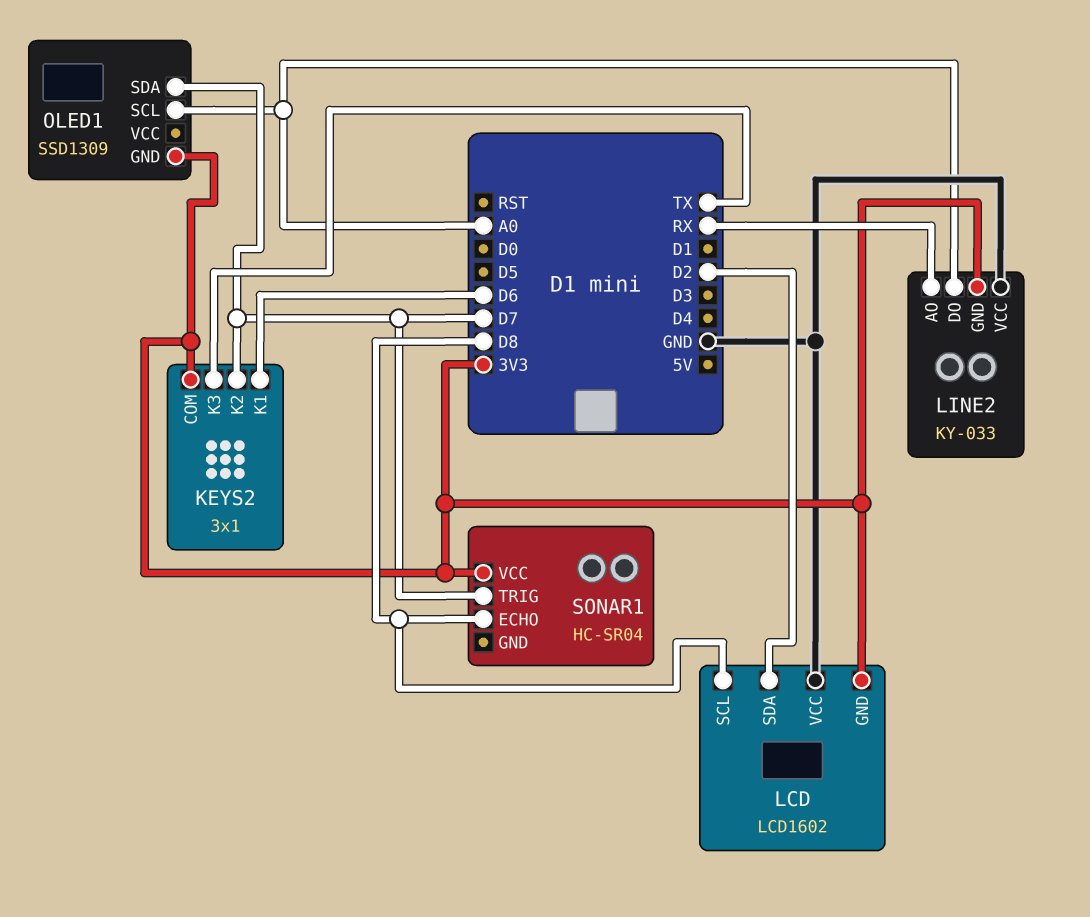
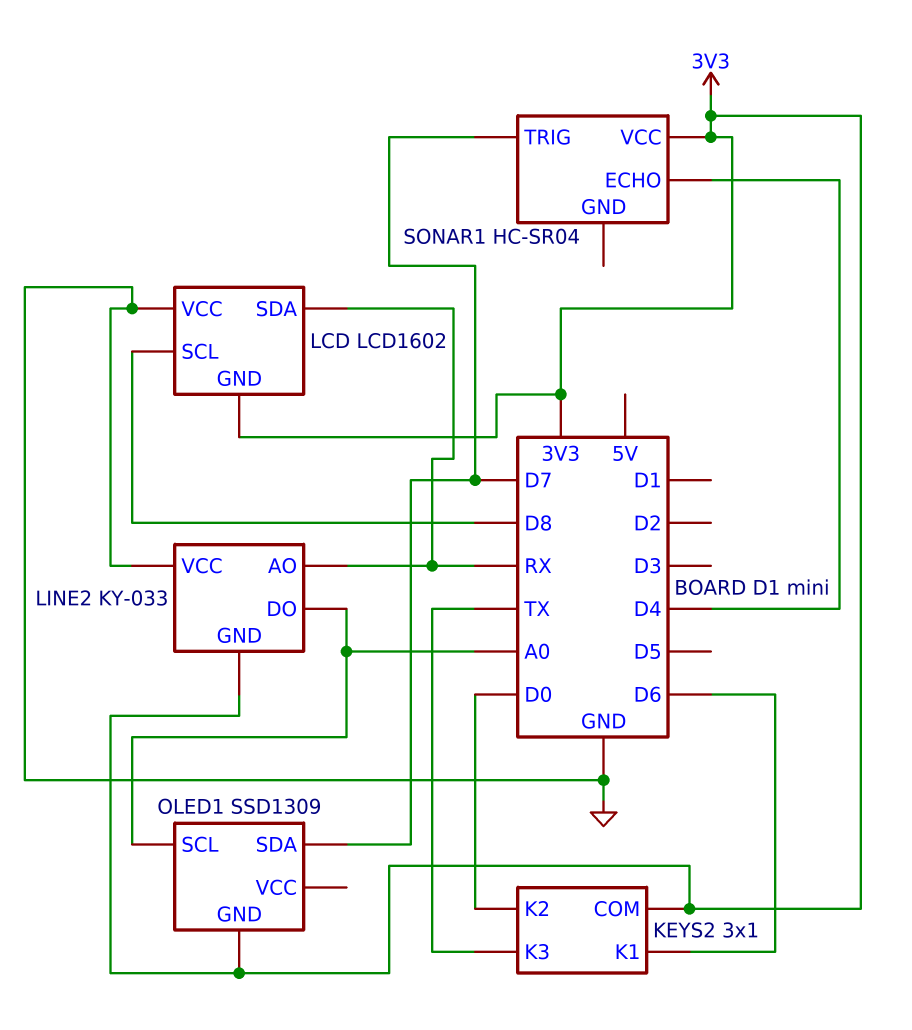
KEYS2 pin K2: D7 -> D0
LCD pin SDA: D2 -> RX
SONAR1 pin ECHO: D8 -> D4

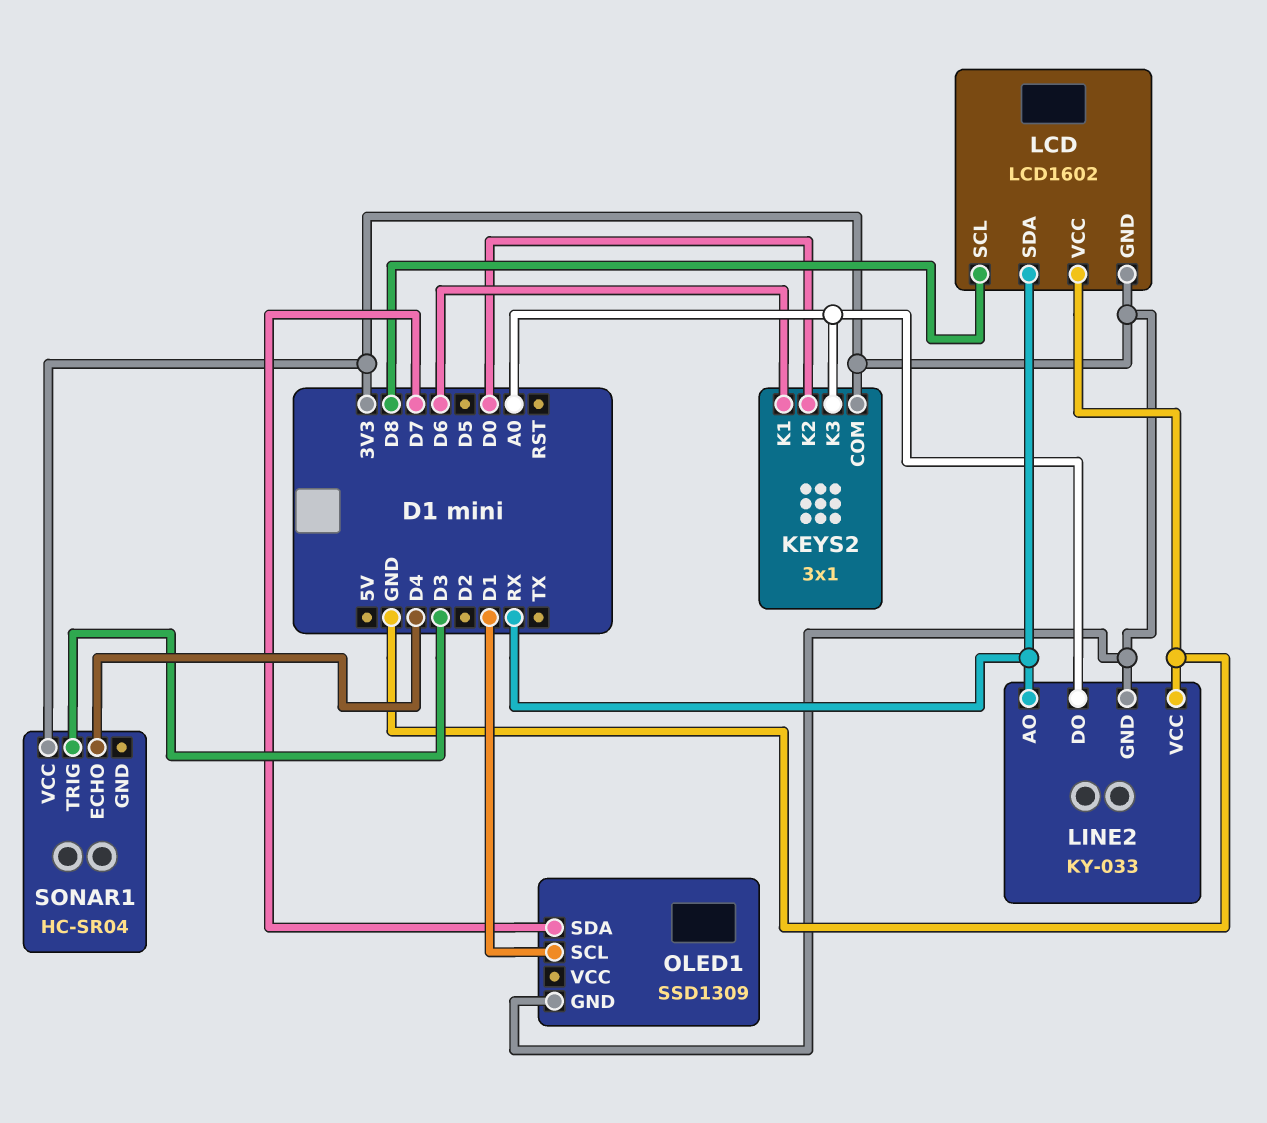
KEYS2 pin K3: TX -> A0
OLED1 pin SCL: A0 -> D1
SONAR1 pin TRIG: D7 -> D3

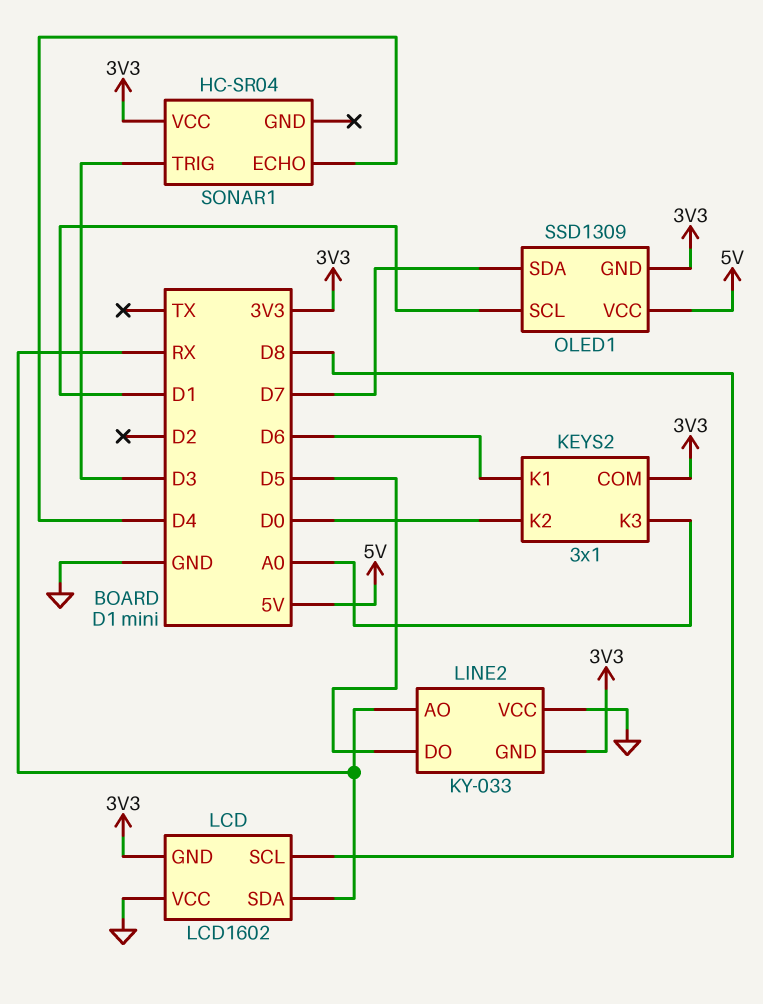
LINE2 pin DO: A0 -> D5
OLED1 pin VCC: none -> 5V

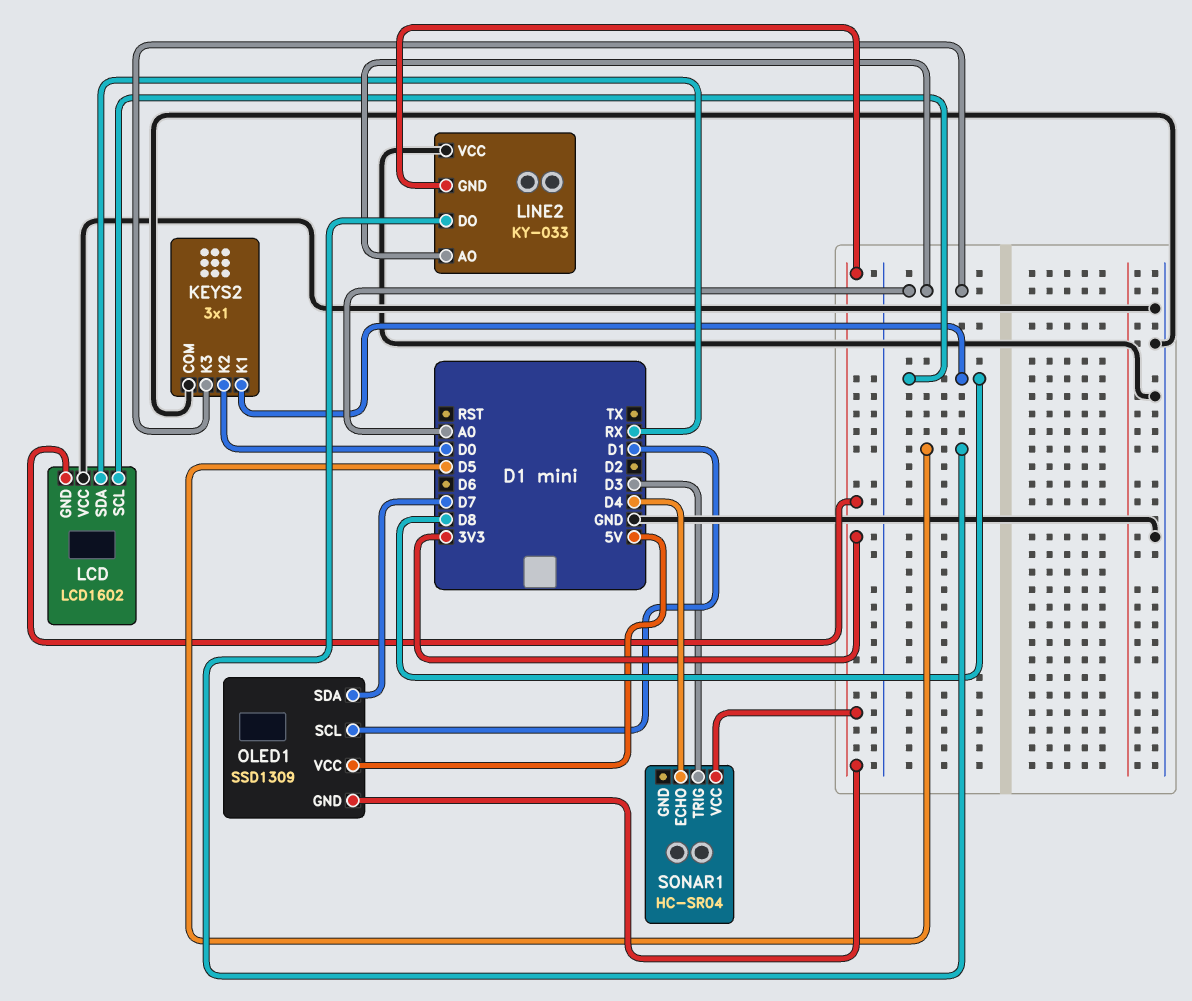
KEYS2 pin COM: 3V3 -> GND
KEYS2 pin K1: D6 -> D8
LINE2 pin AO: RX -> A0

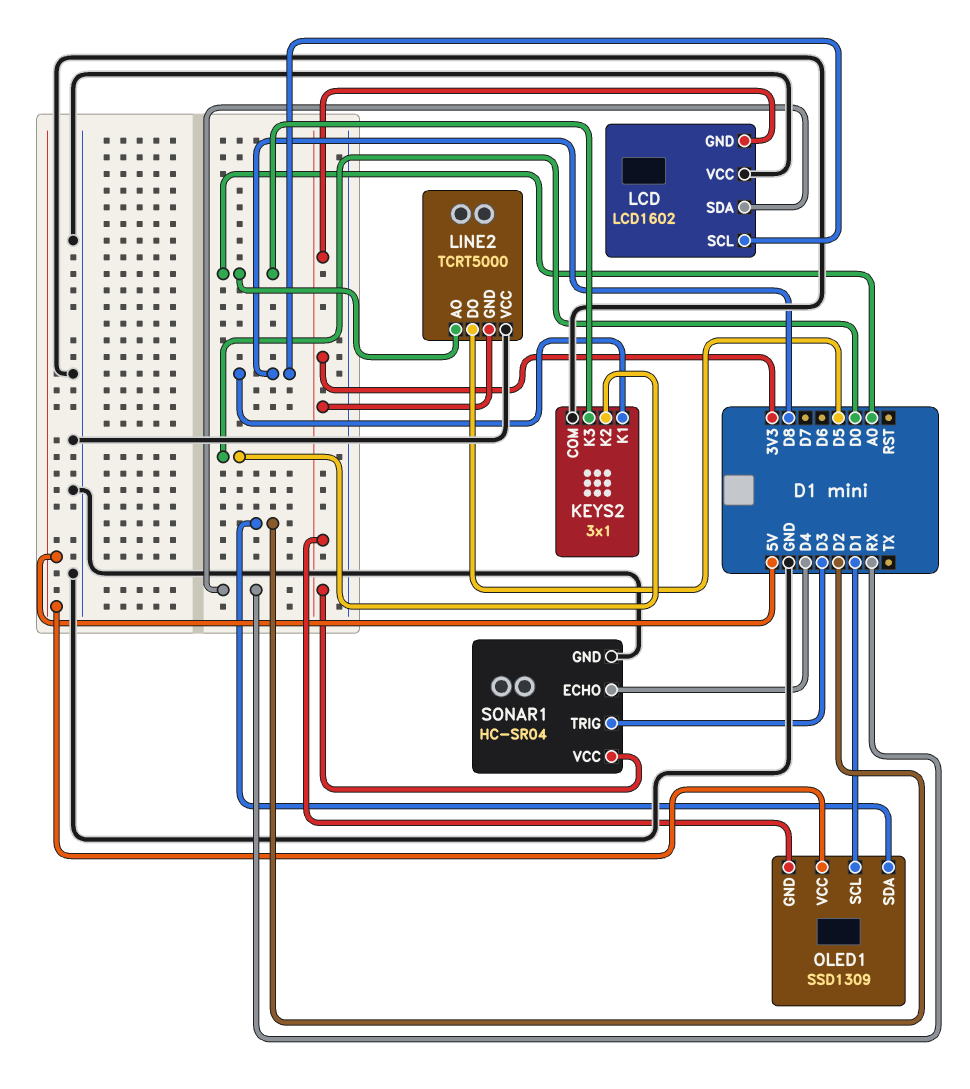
LINE2: KY-033 -> TCRT5000
OLED1 pin SDA: D7 -> D2
SONAR1 pin GND: none -> GND

